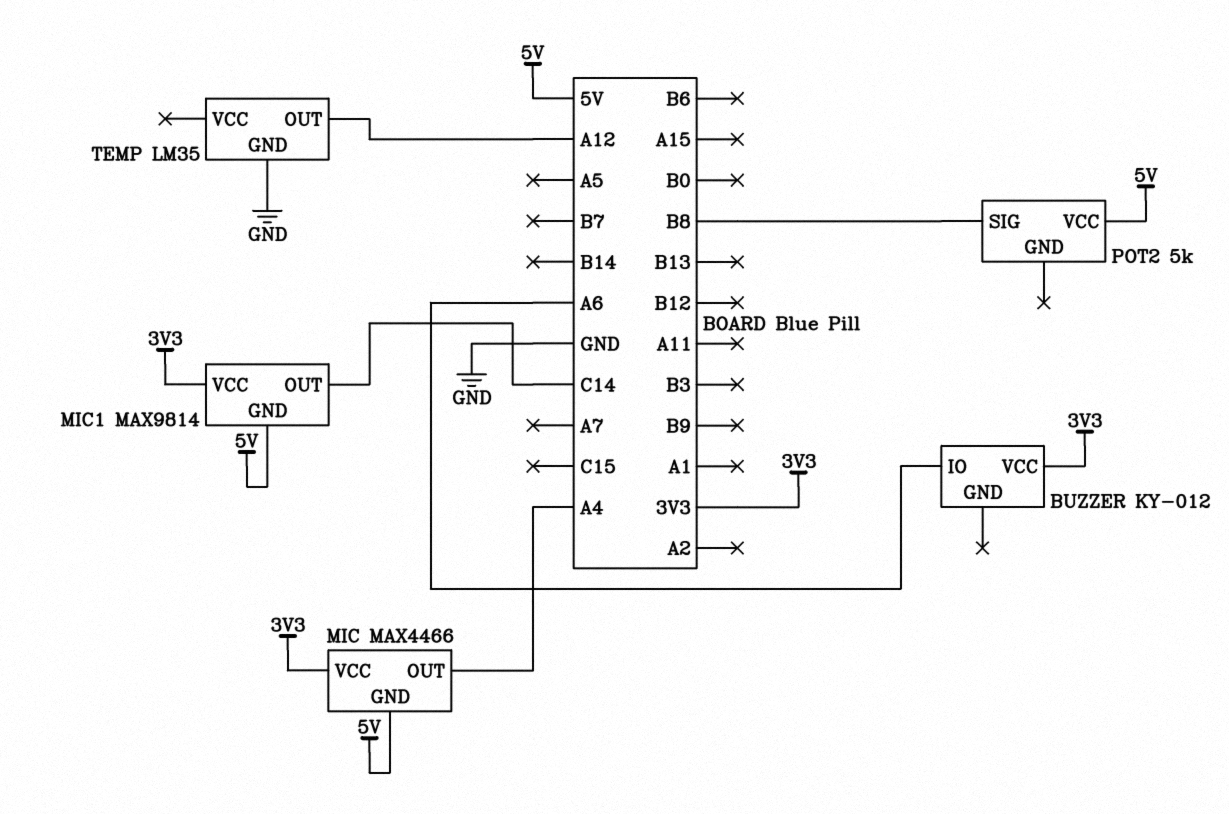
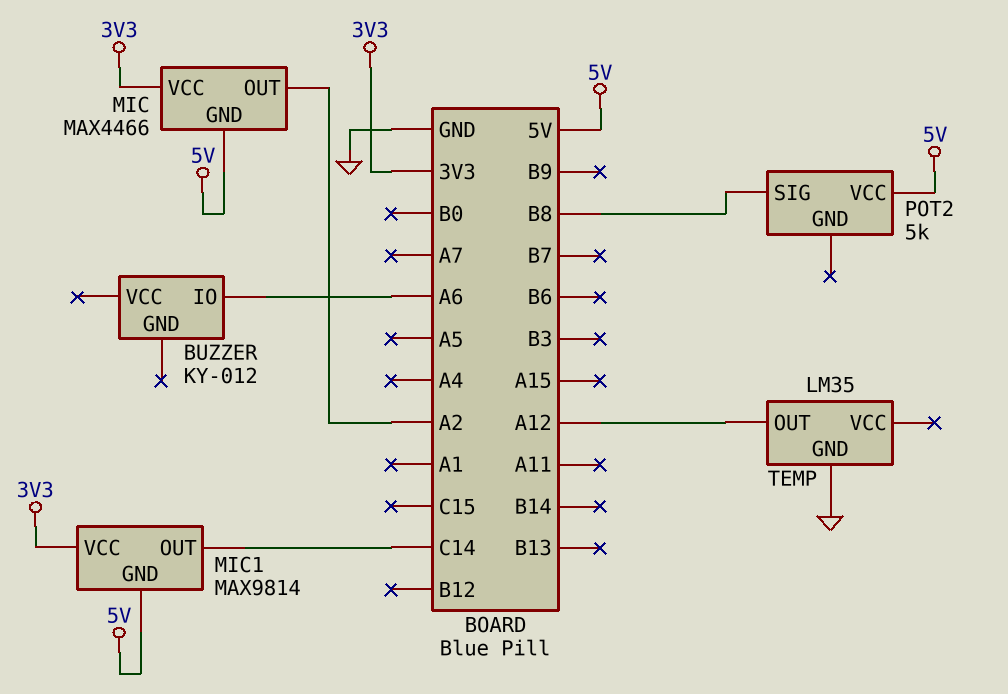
BUZZER pin VCC: 3V3 -> none
MIC pin OUT: A4 -> A2

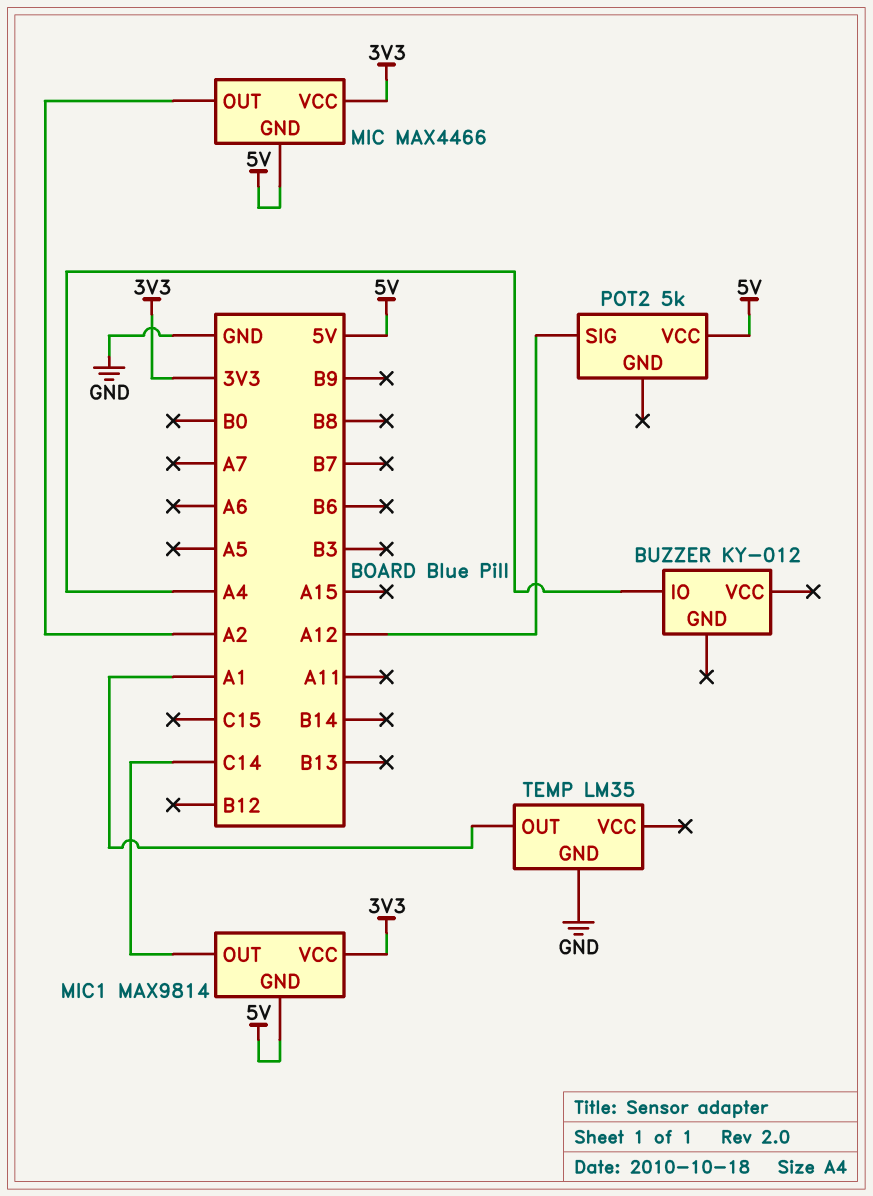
BUZZER pin IO: A6 -> A4
POT2 pin SIG: B8 -> A12
TEMP pin OUT: A12 -> A1

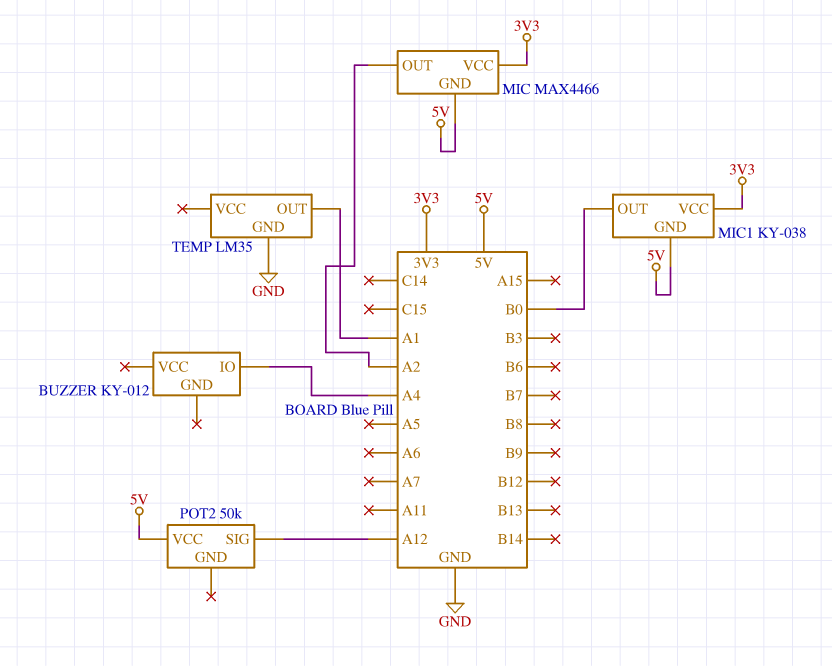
MIC1: MAX9814 -> KY-038
MIC1 pin OUT: C14 -> B0
POT2: 5k -> 50k

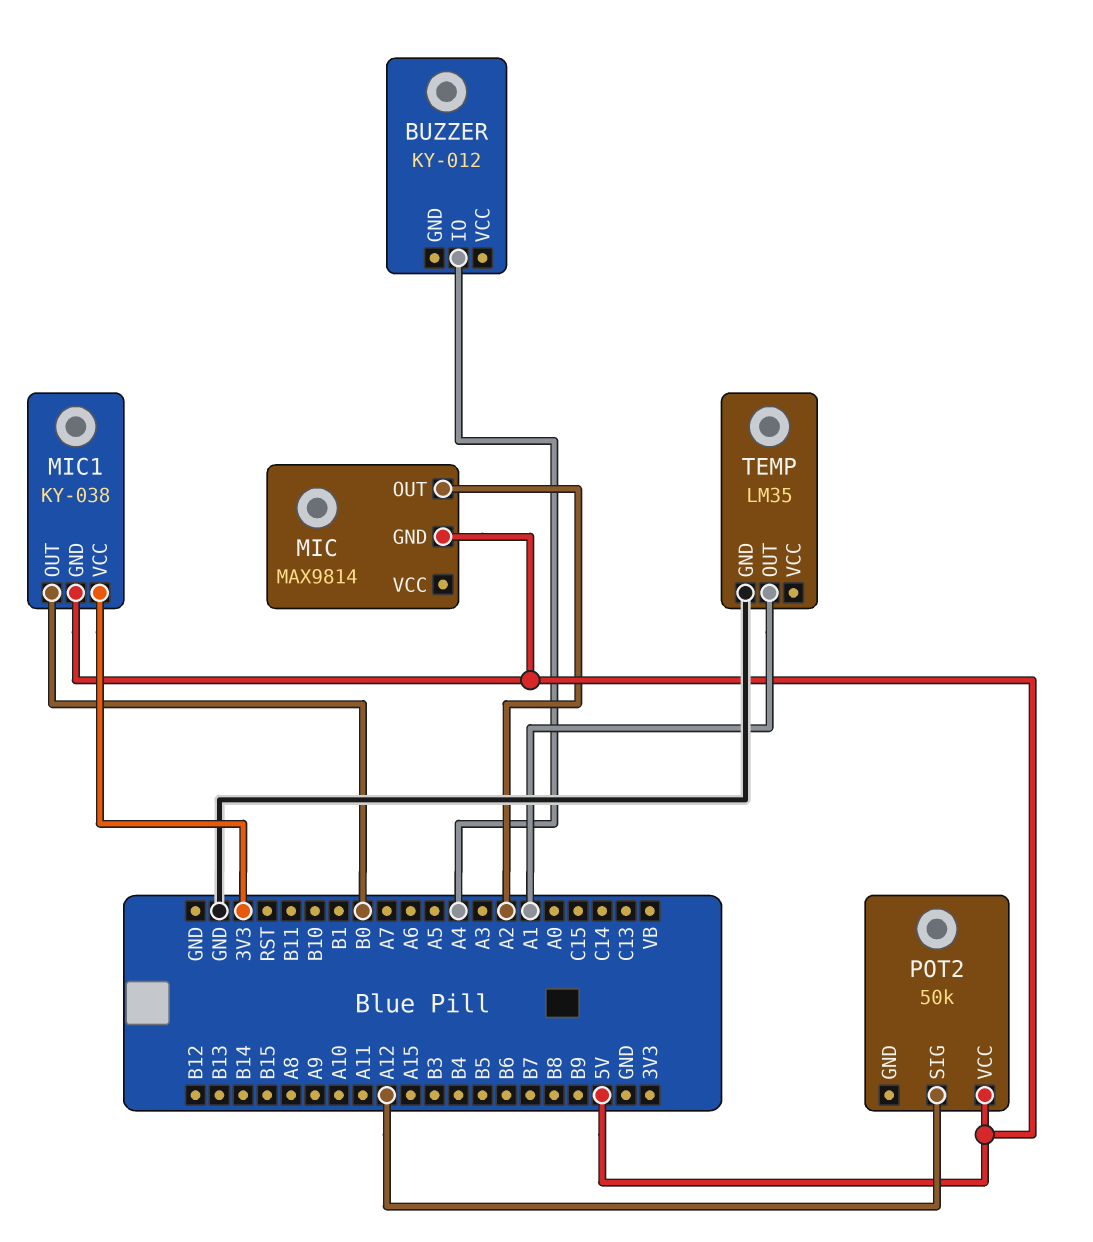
MIC: MAX4466 -> MAX9814
MIC pin VCC: 3V3 -> none

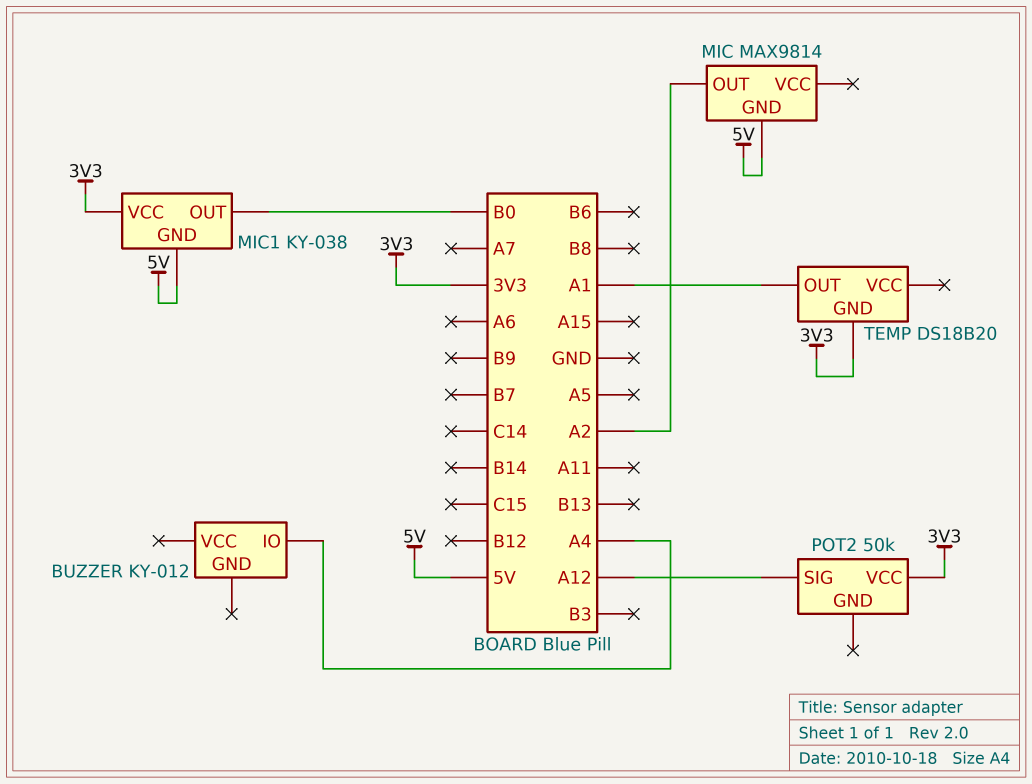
POT2 pin VCC: 5V -> 3V3
TEMP: LM35 -> DS18B20
TEMP pin GND: GND -> 3V3

